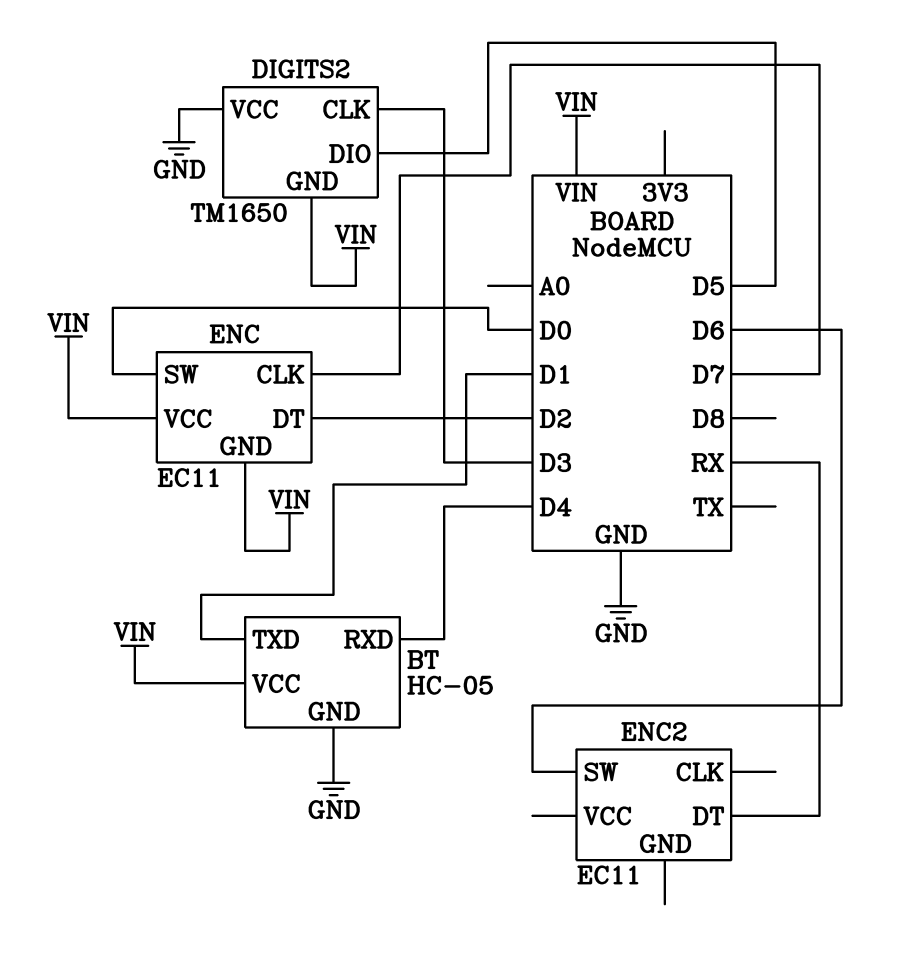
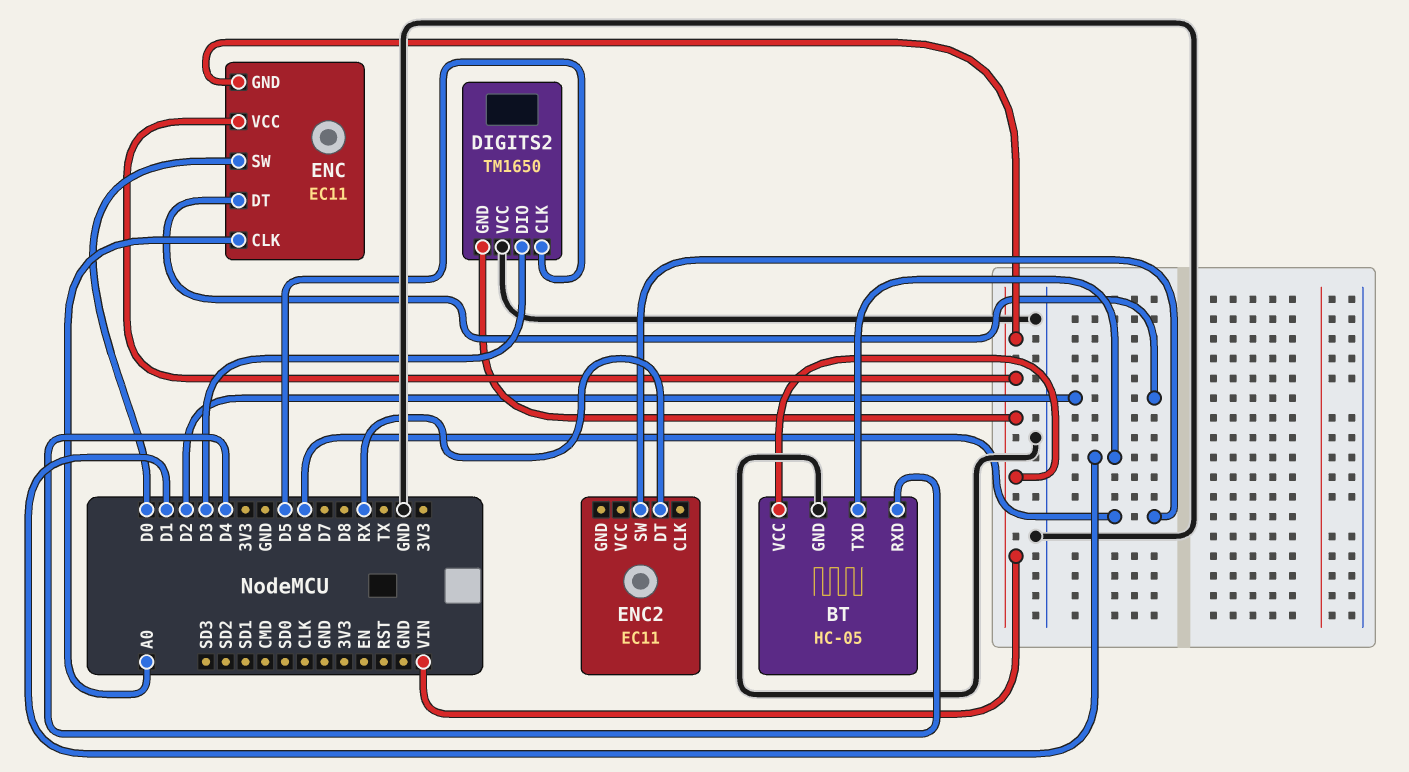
DIGITS2 pin CLK: D3 -> D5
DIGITS2 pin DIO: D5 -> D3
ENC pin CLK: D7 -> A0

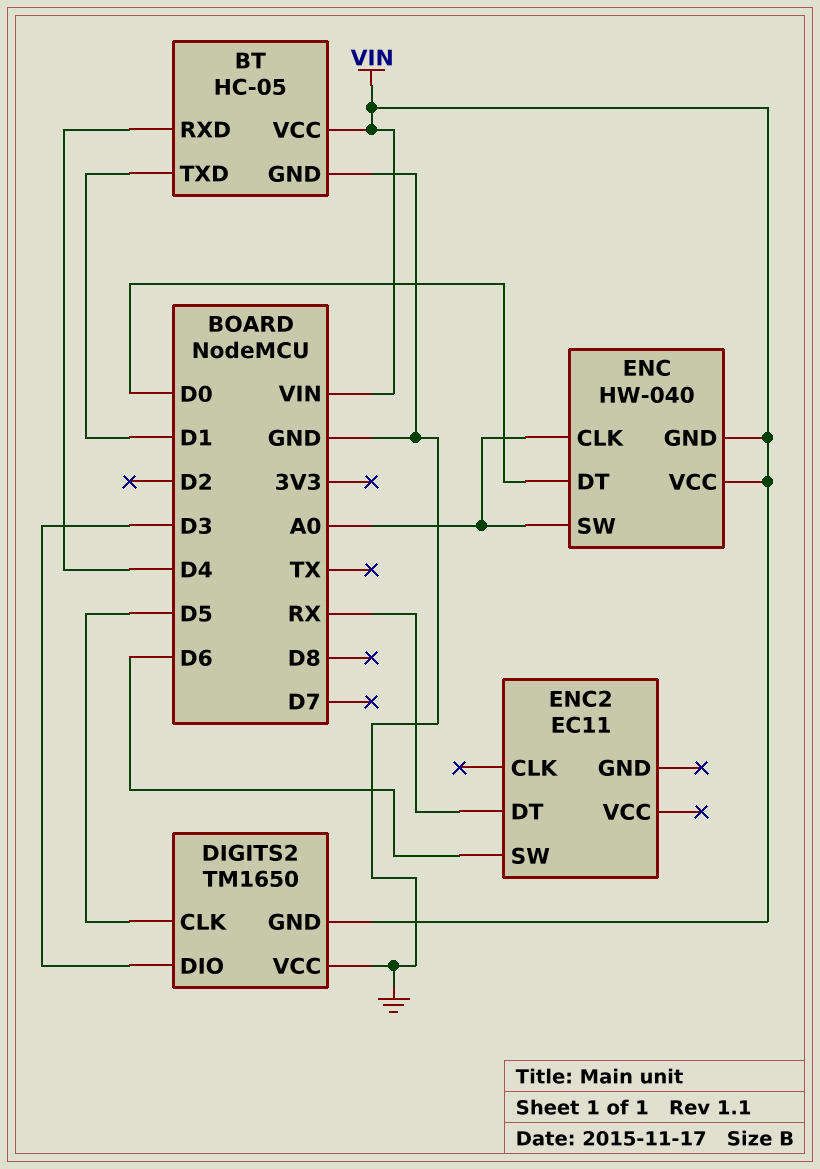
ENC: EC11 -> HW-040
ENC pin DT: D2 -> D0
ENC pin SW: D0 -> A0

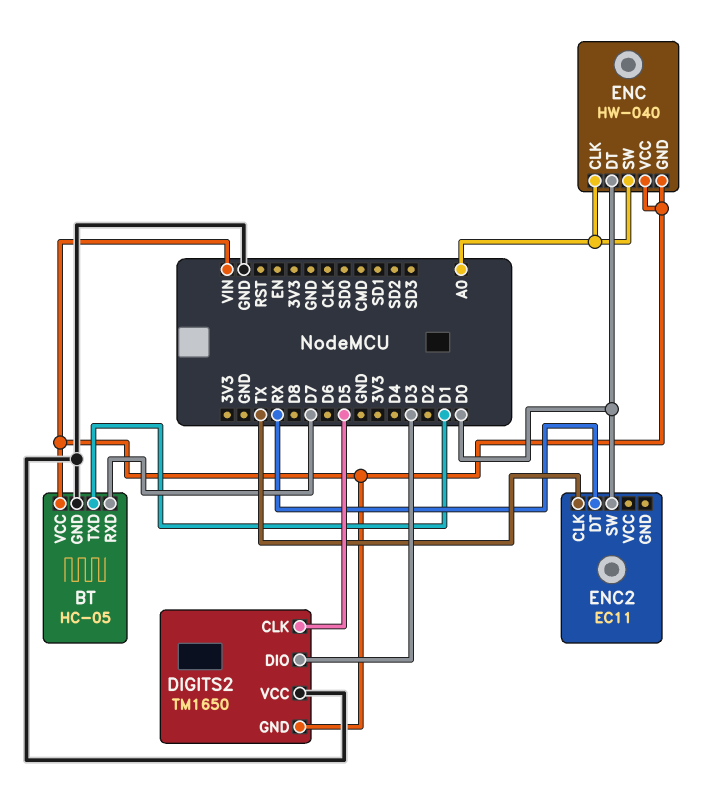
BT pin RXD: D4 -> D7
ENC2 pin CLK: none -> TX
ENC2 pin SW: D6 -> D0

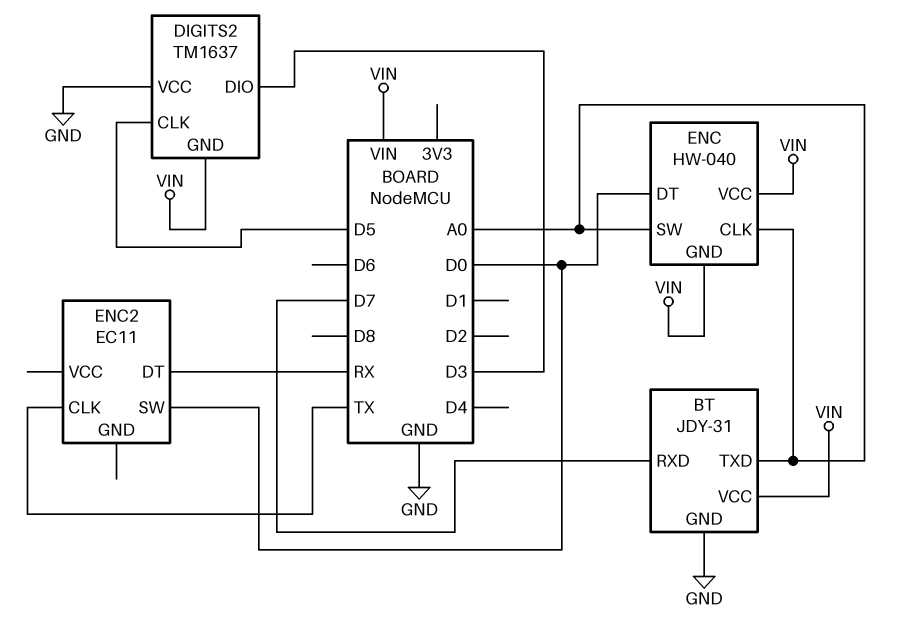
BT: HC-05 -> JDY-31
BT pin TXD: D1 -> A0
DIGITS2: TM1650 -> TM1637

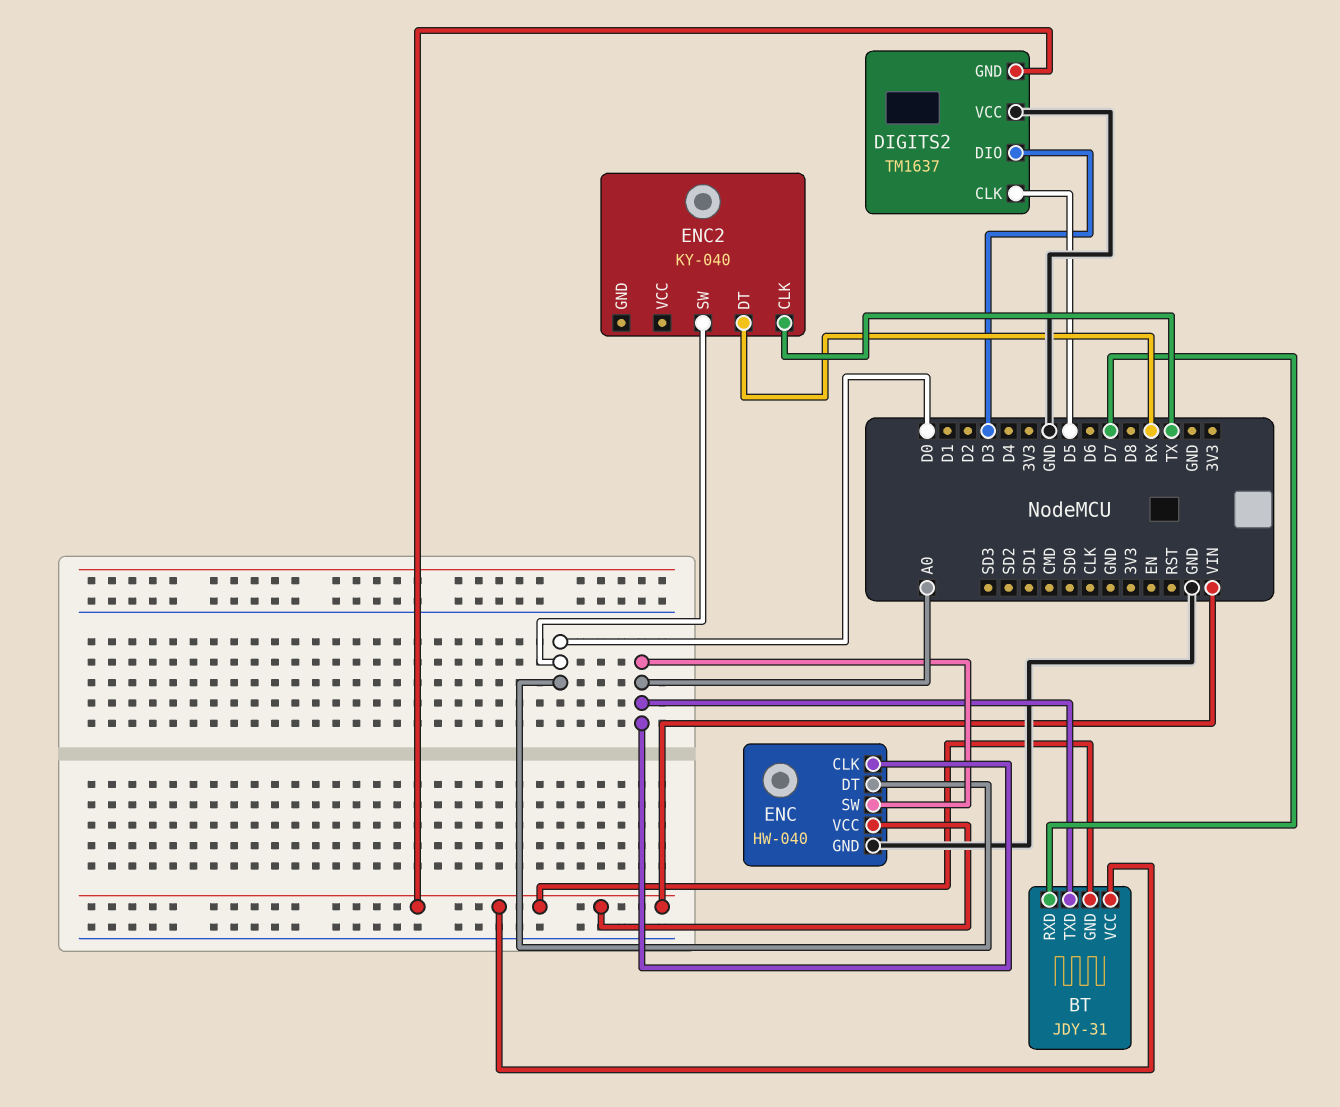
BT pin GND: GND -> VIN
ENC pin GND: VIN -> GND
ENC2: EC11 -> KY-040

